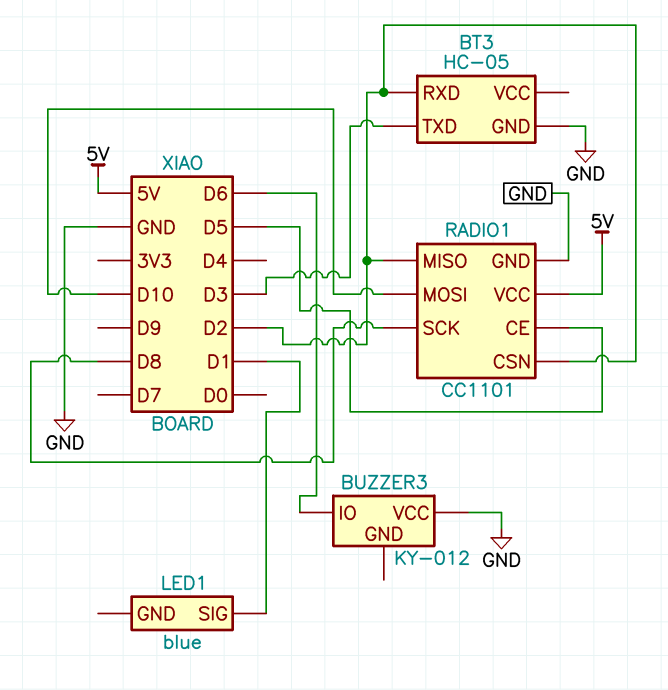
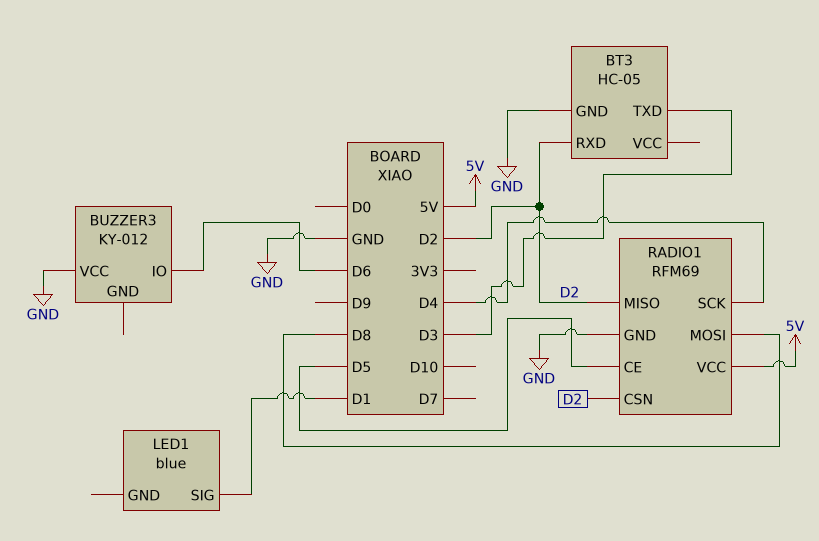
RADIO1: CC1101 -> RFM69
RADIO1 pin MOSI: D10 -> D8
RADIO1 pin SCK: D8 -> D4

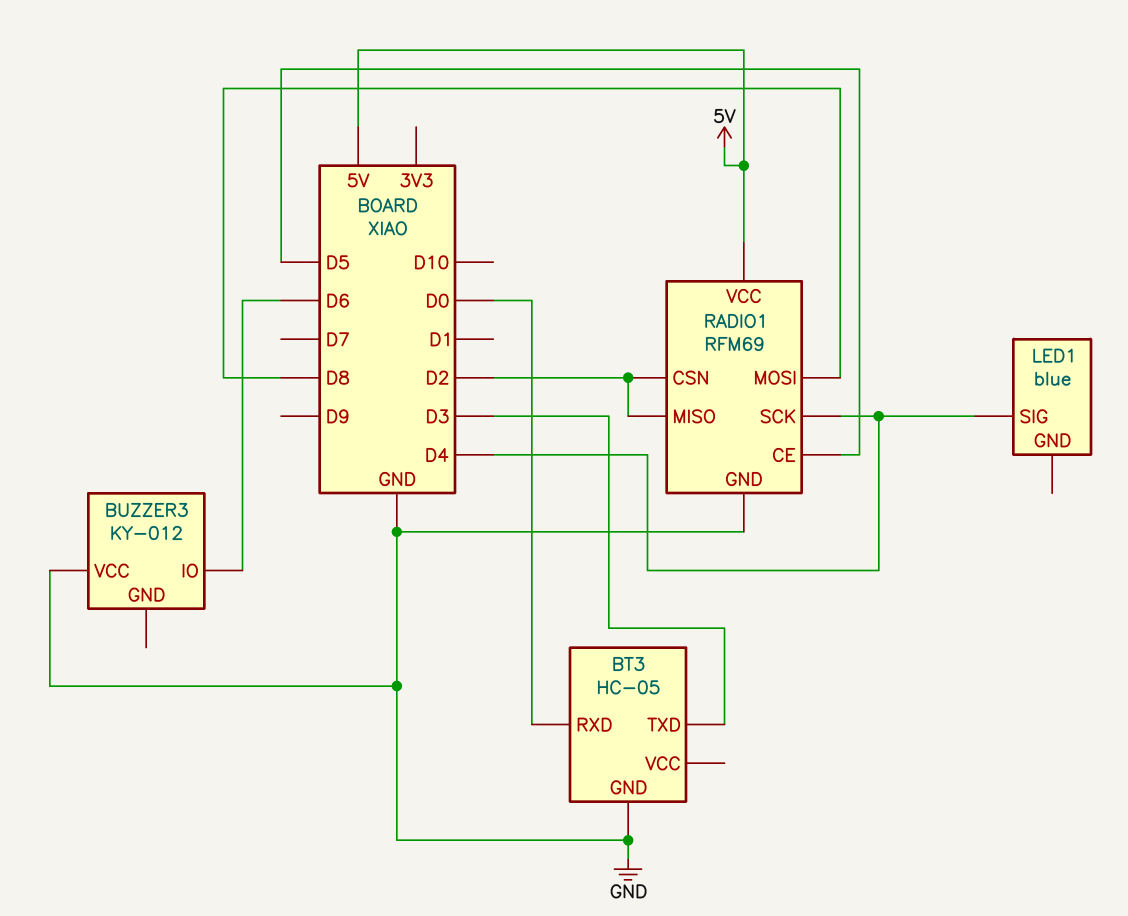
BT3 pin RXD: D2 -> D0
LED1 pin SIG: D1 -> D4

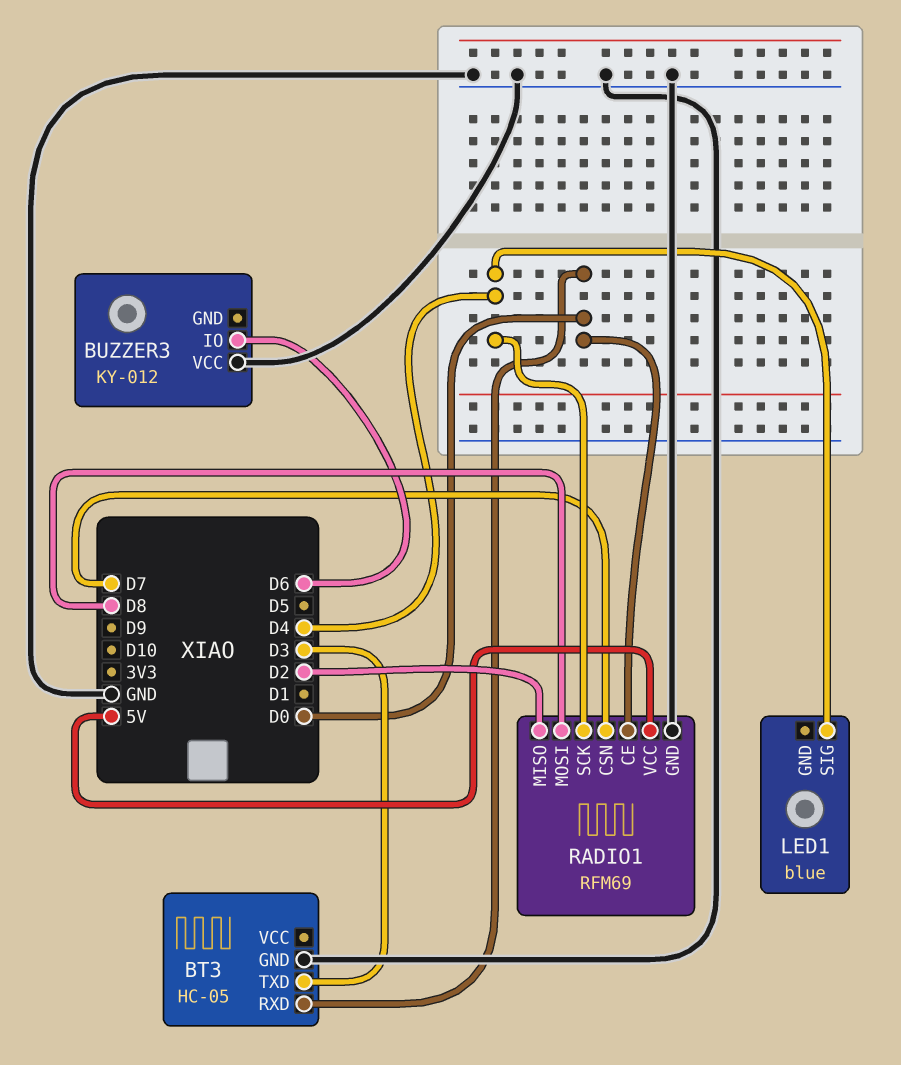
RADIO1 pin CE: D5 -> D0
RADIO1 pin CSN: D2 -> D7

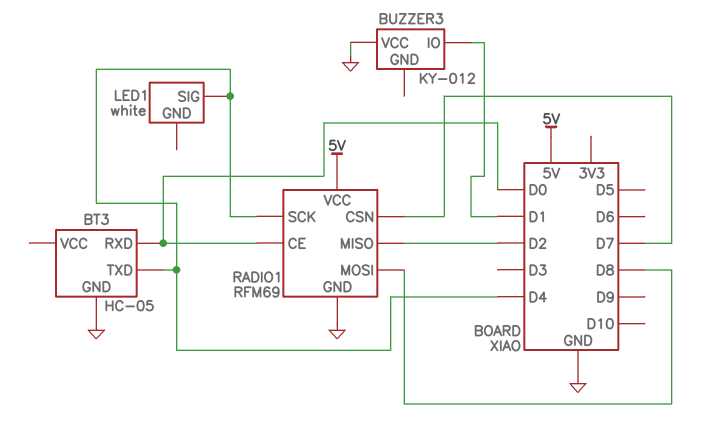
BT3 pin TXD: D3 -> D4
BUZZER3 pin IO: D6 -> D1
LED1: blue -> white

